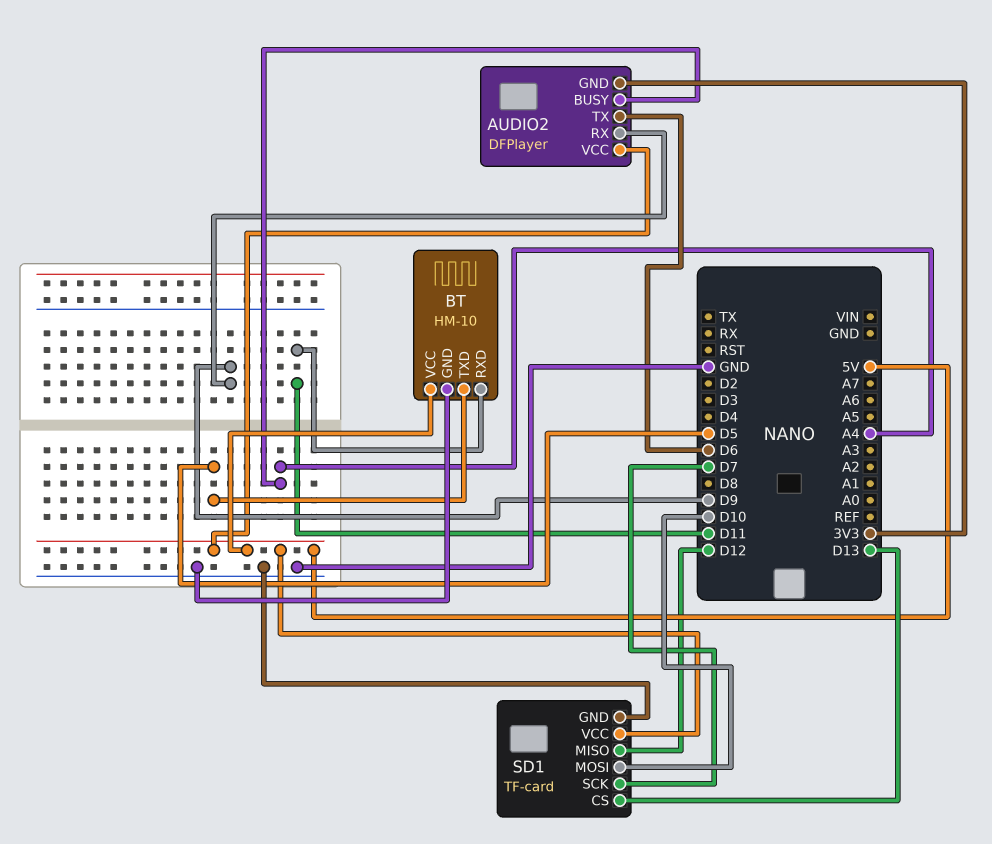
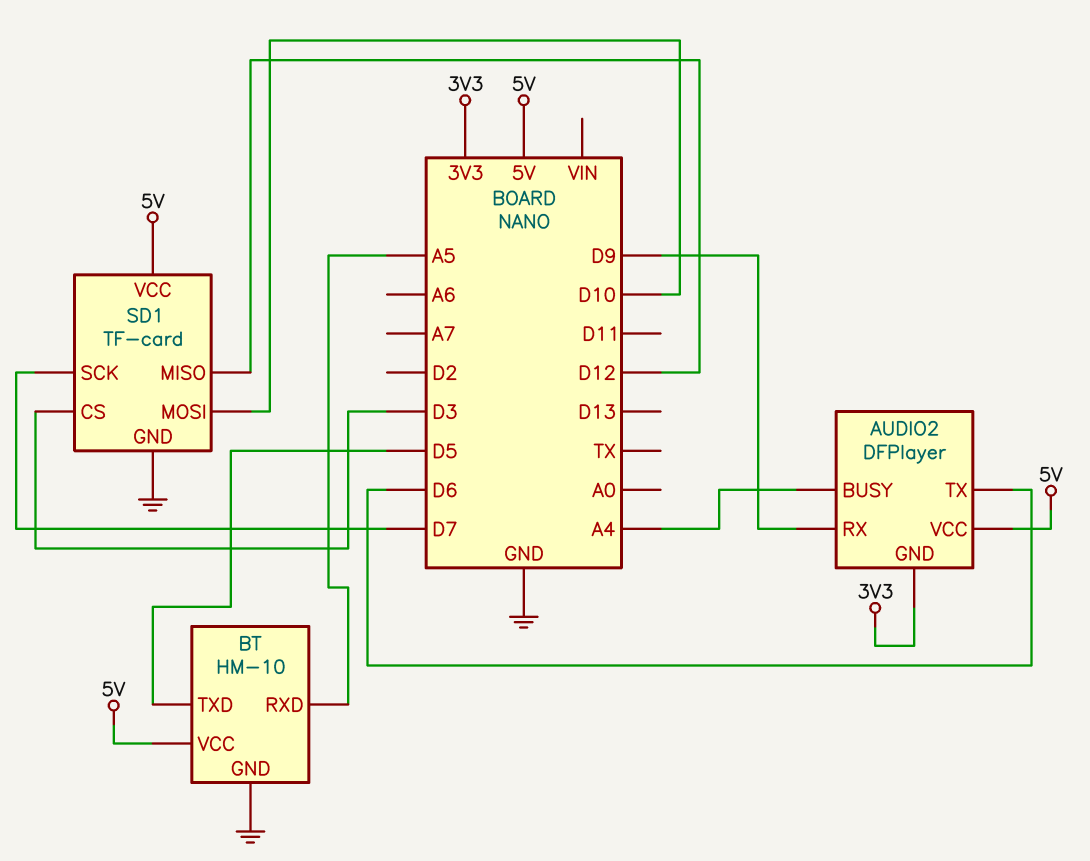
BT pin RXD: D11 -> A5
SD1 pin CS: D13 -> D3

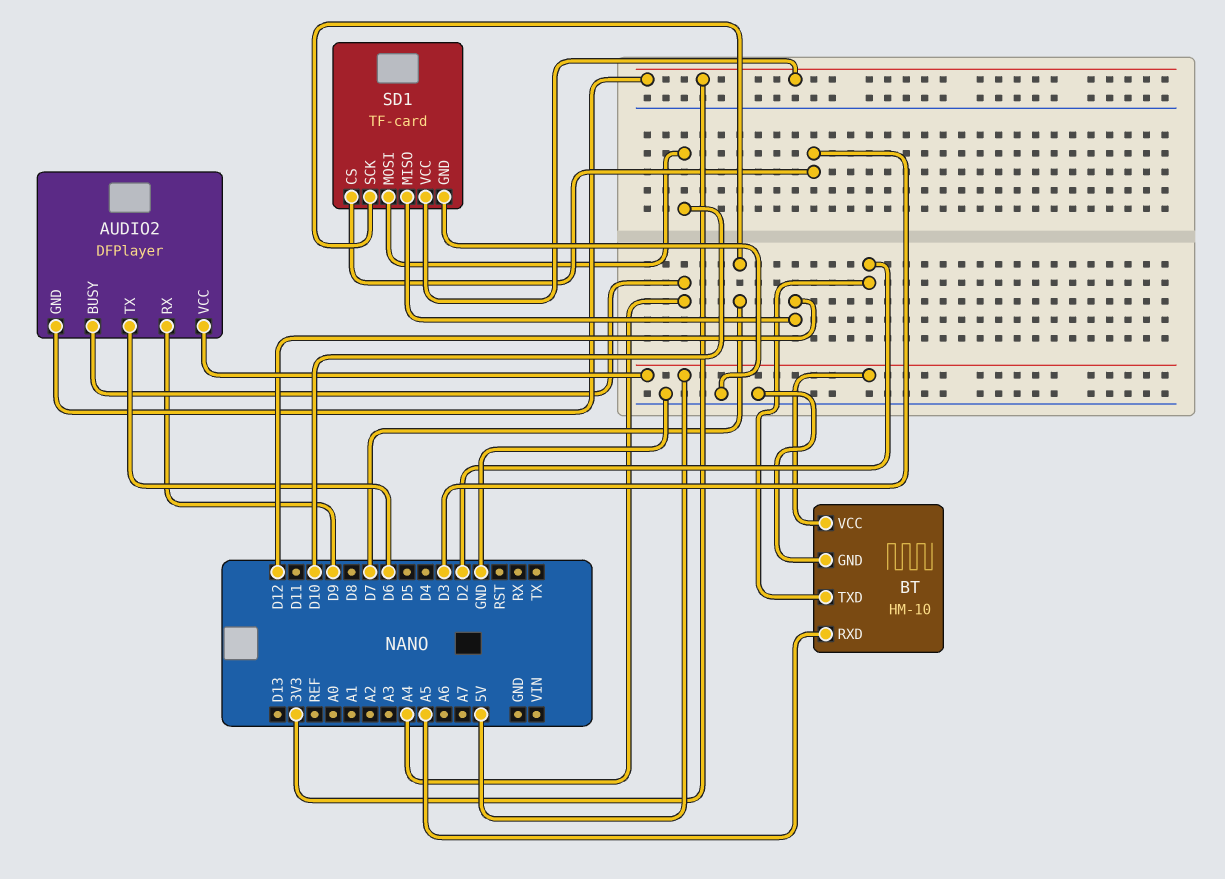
BT pin TXD: D5 -> D2
SD1 pin VCC: 5V -> 3V3

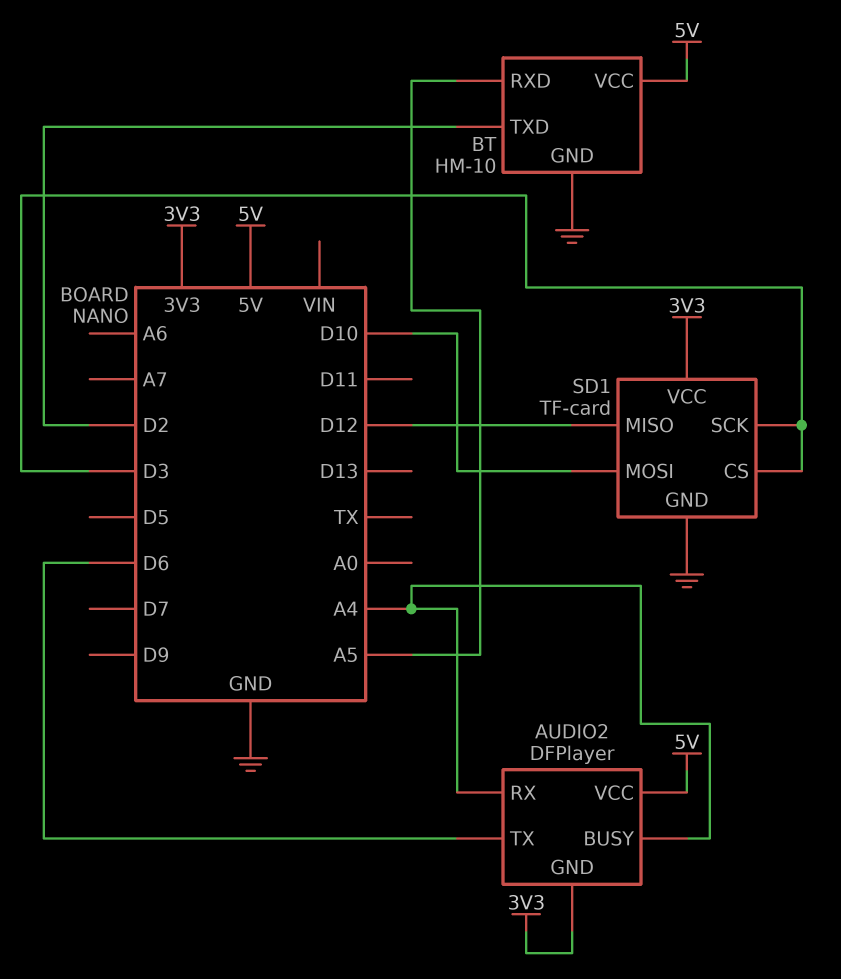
AUDIO2 pin RX: D9 -> A4
SD1 pin SCK: D7 -> D3

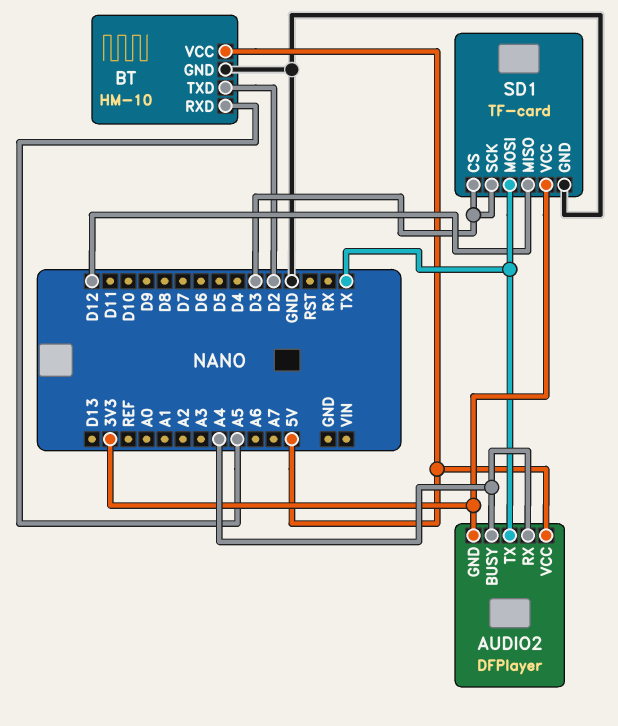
AUDIO2 pin TX: D6 -> TX
SD1 pin MOSI: D10 -> TX

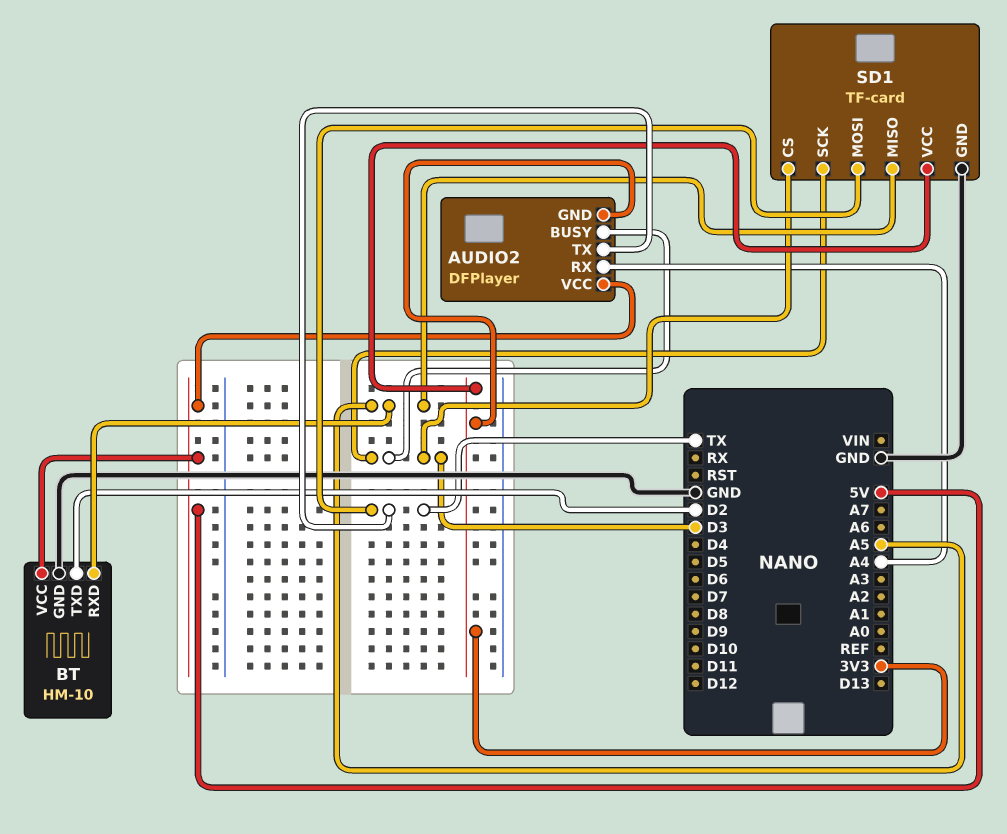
AUDIO2 pin BUSY: A4 -> D3
SD1 pin MISO: D12 -> A5

